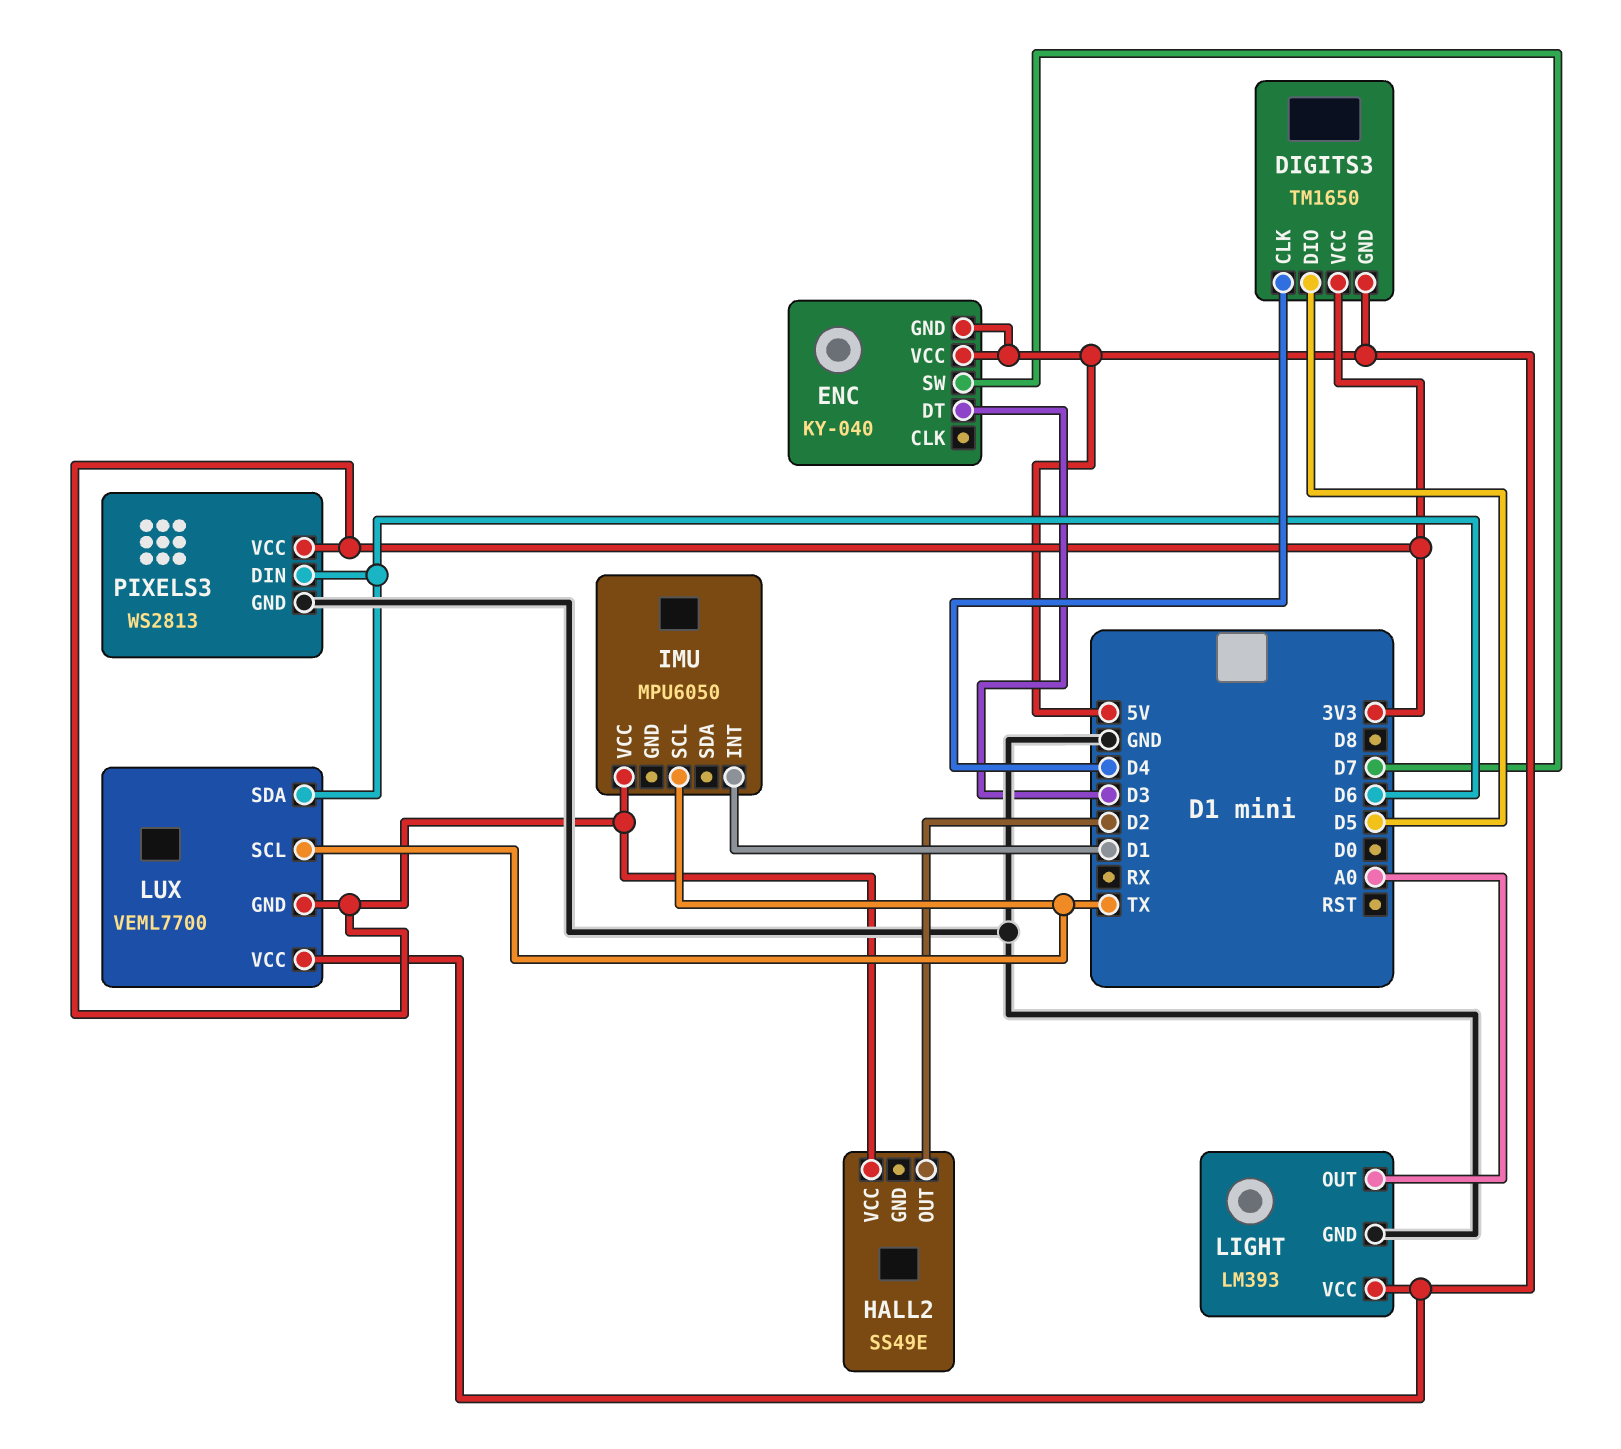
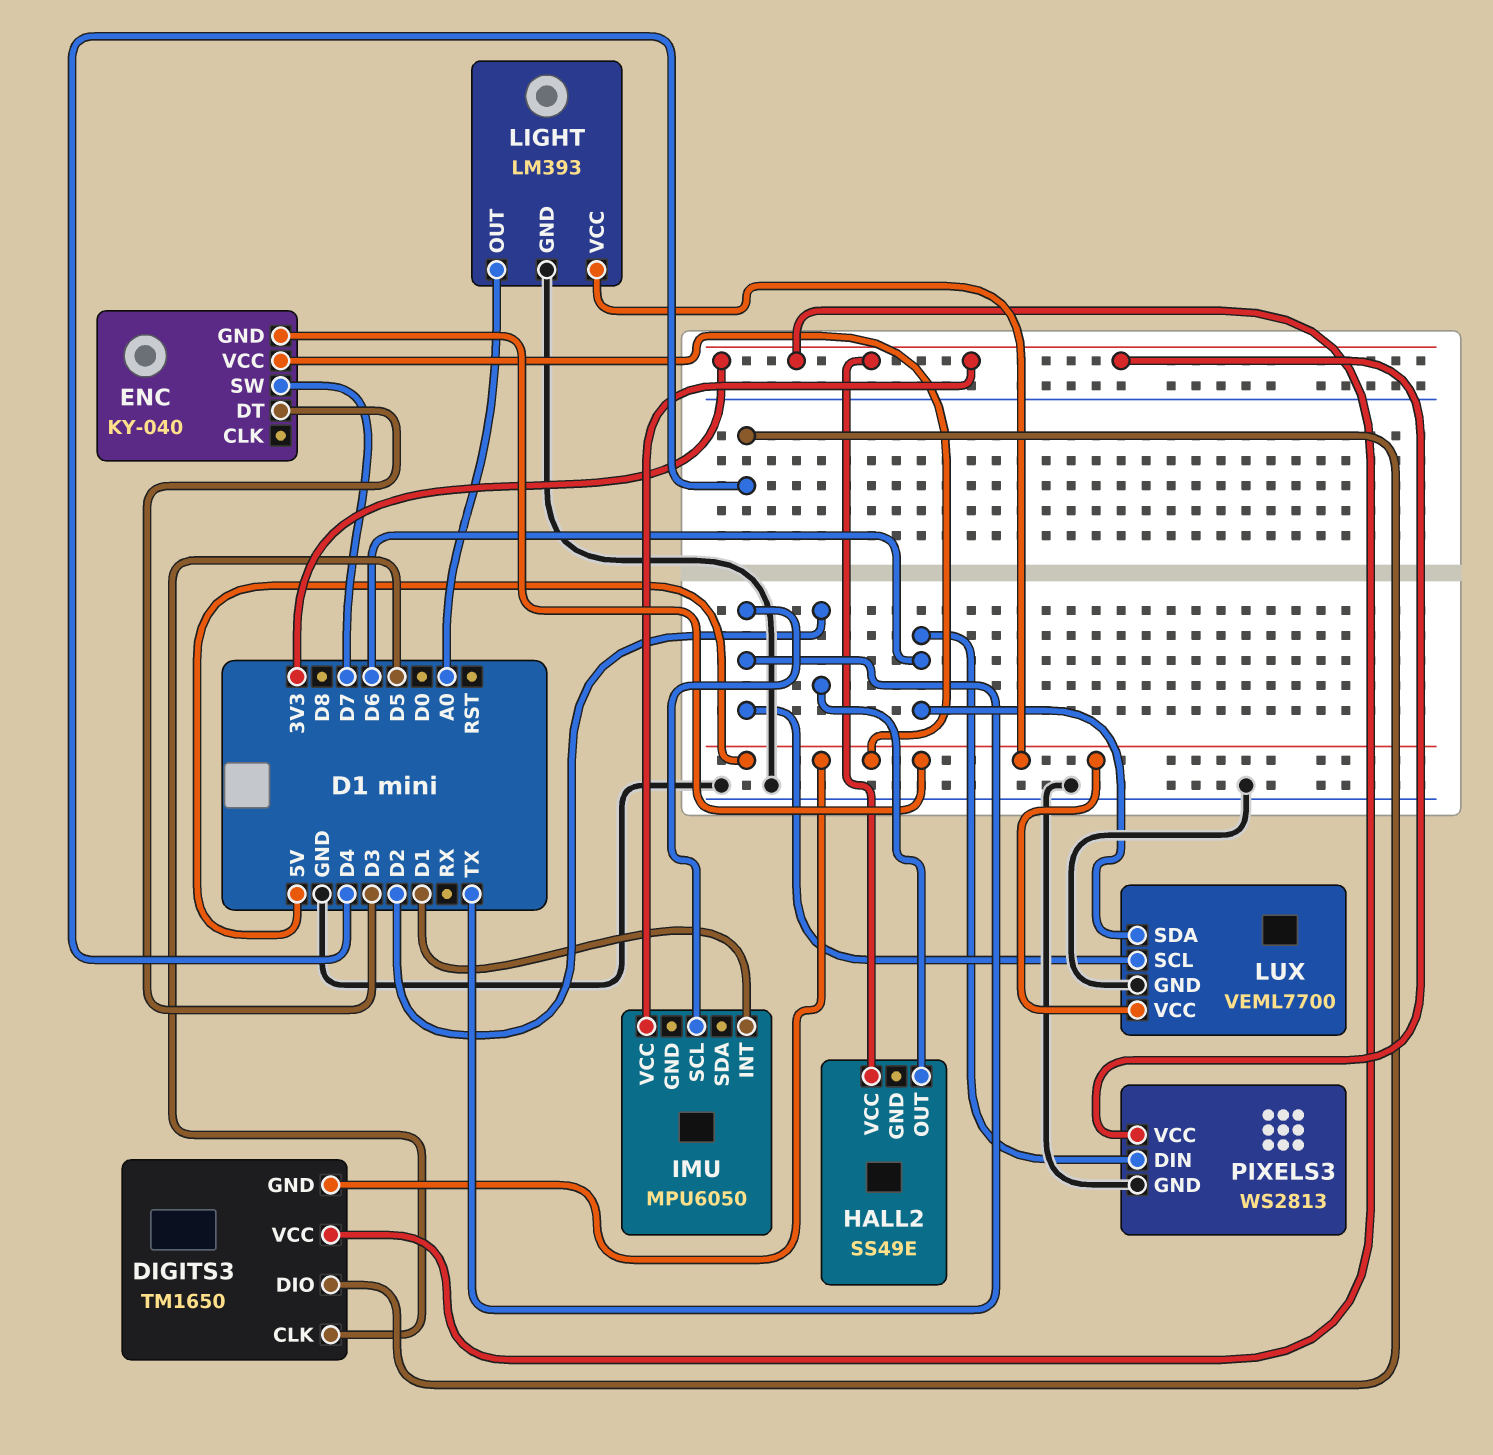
DIGITS3 pin CLK: D4 -> D5
DIGITS3 pin DIO: D5 -> D4
LUX pin GND: 3V3 -> GND

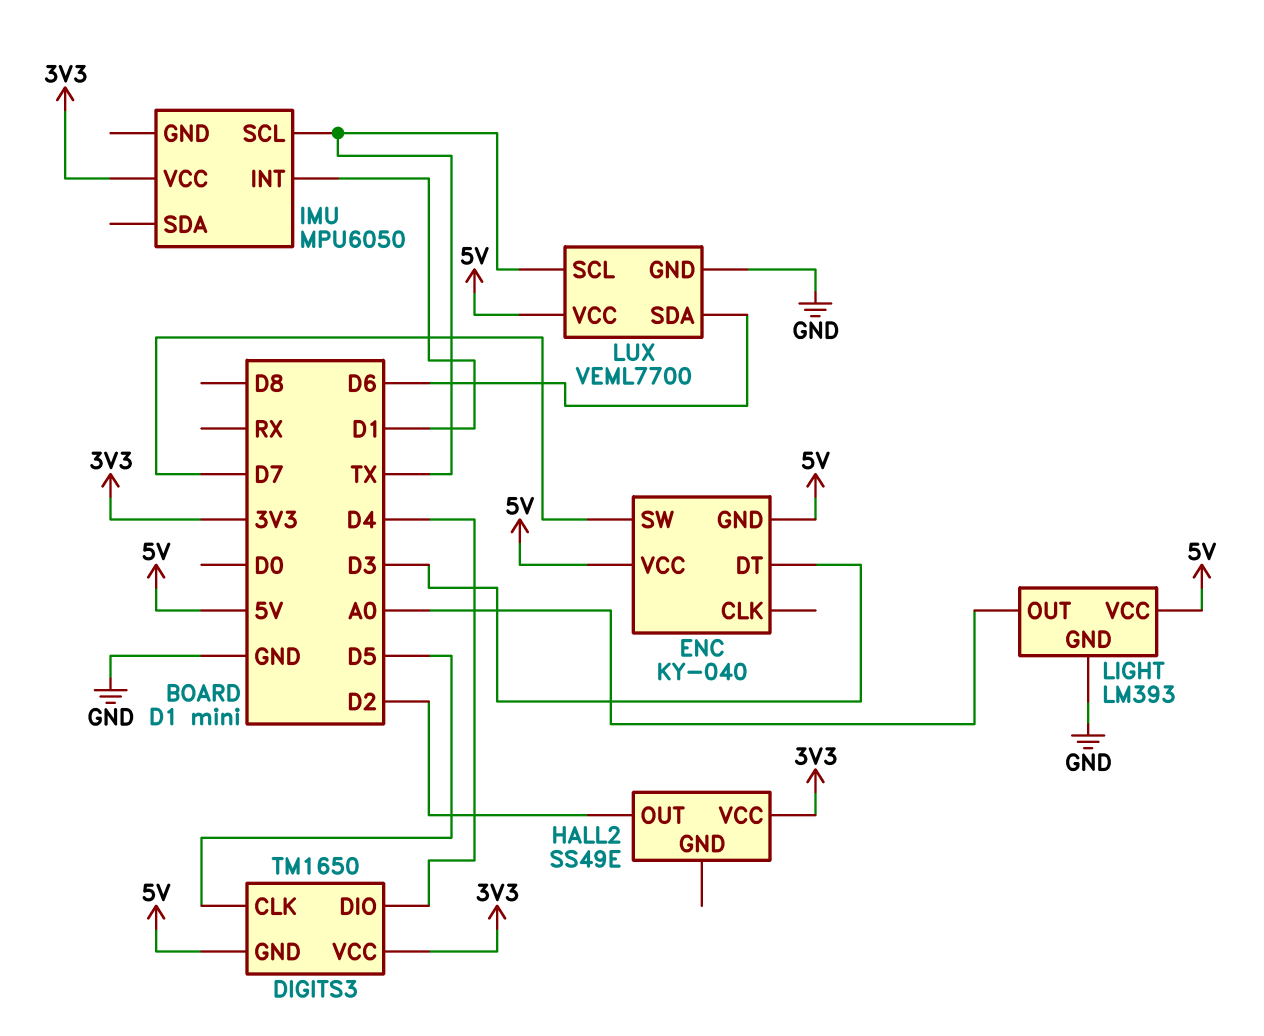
PIXELS3: WS2813 -> none
PIXELS3 pin DIN: D6 -> none
PIXELS3 pin GND: GND -> none
PIXELS3 pin VCC: 3V3 -> none

